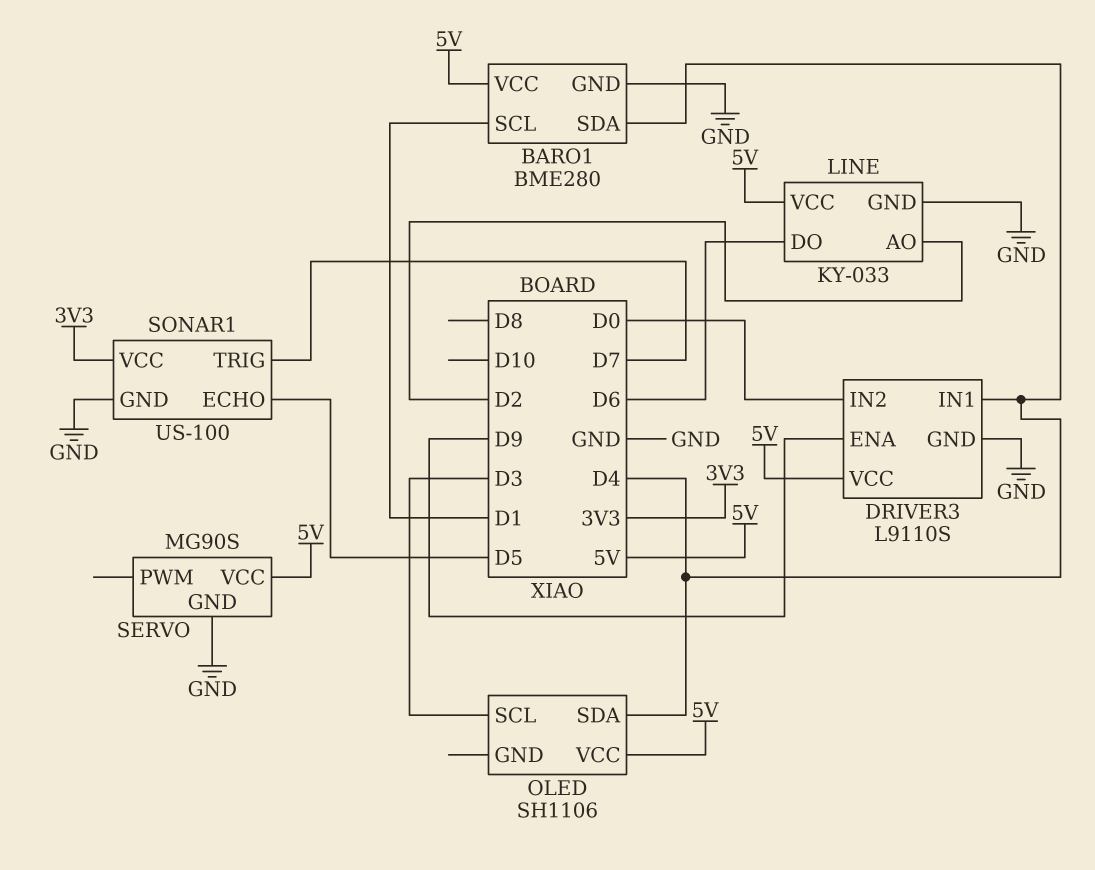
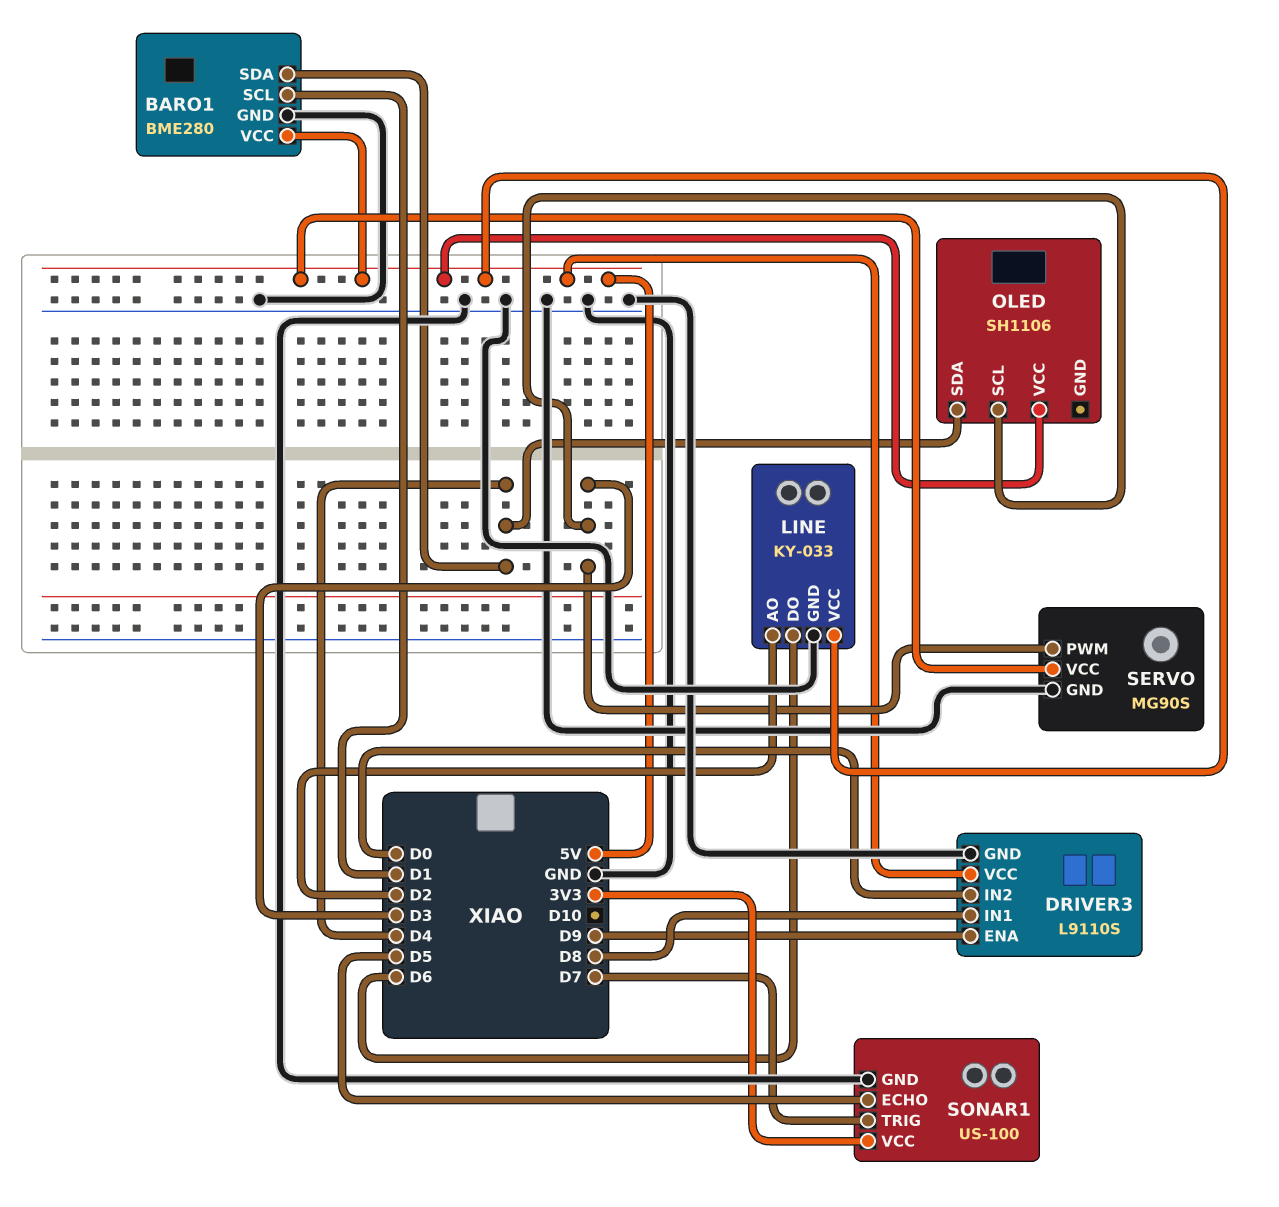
DRIVER3 pin IN1: D4 -> D8
SERVO pin PWM: none -> D3

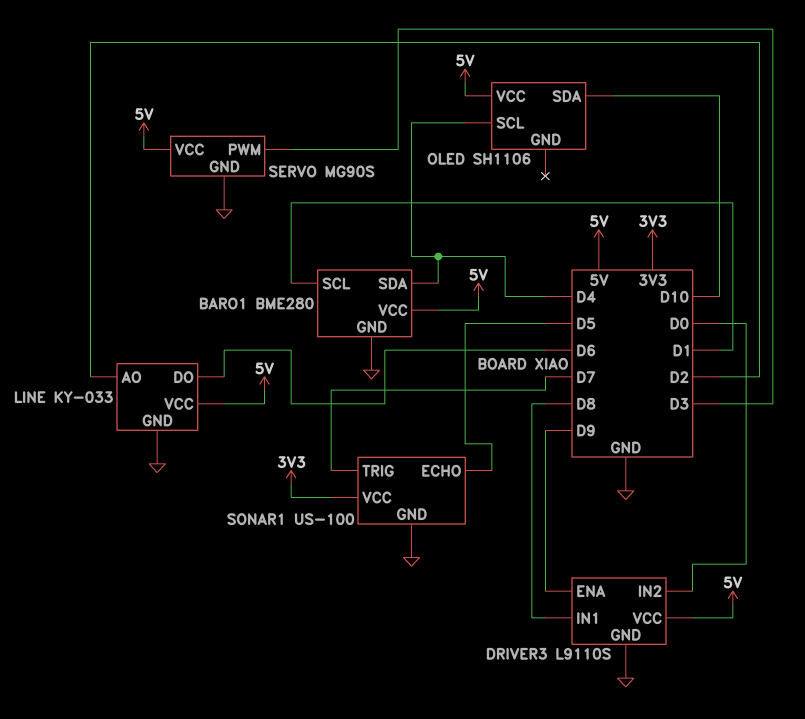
OLED pin SCL: D3 -> D4
OLED pin SDA: D4 -> D10

